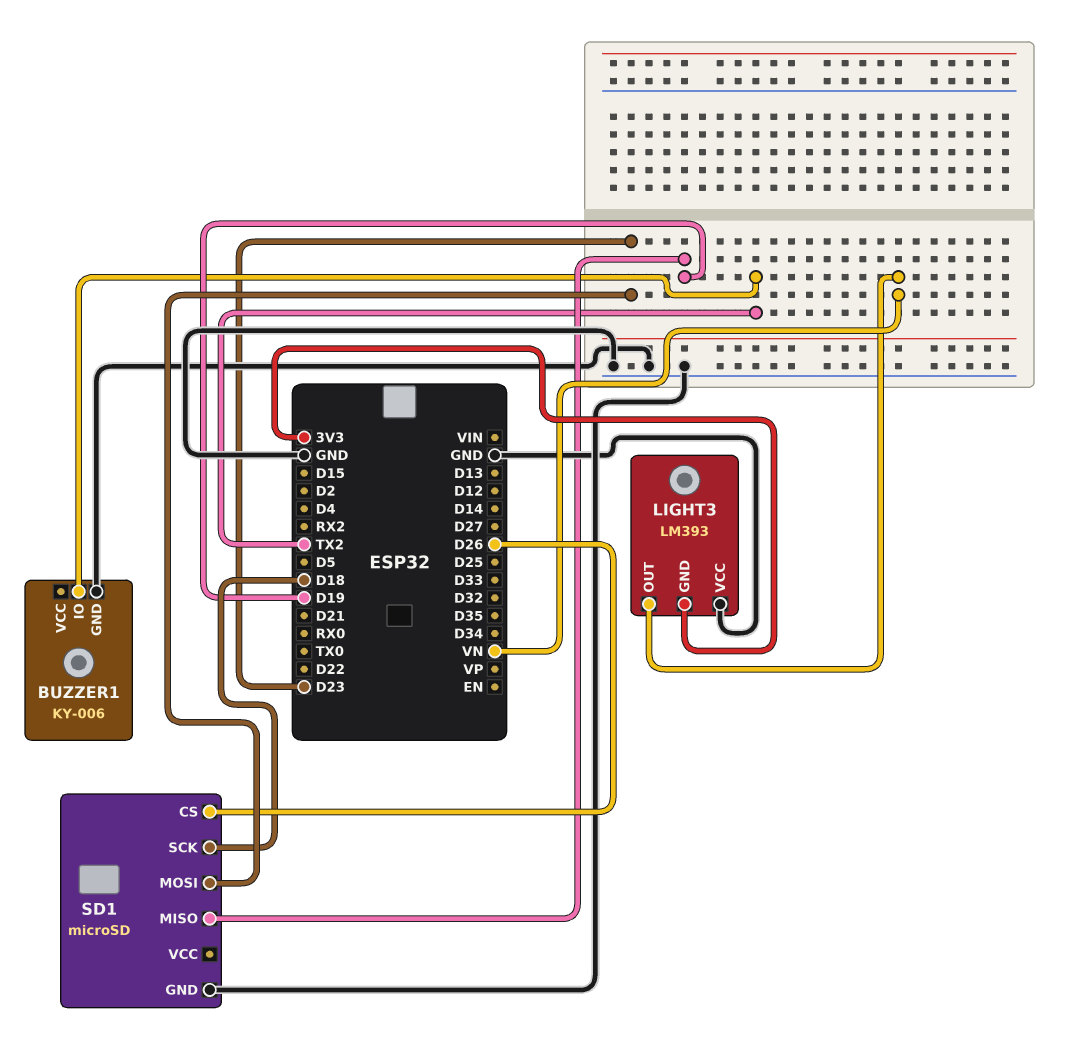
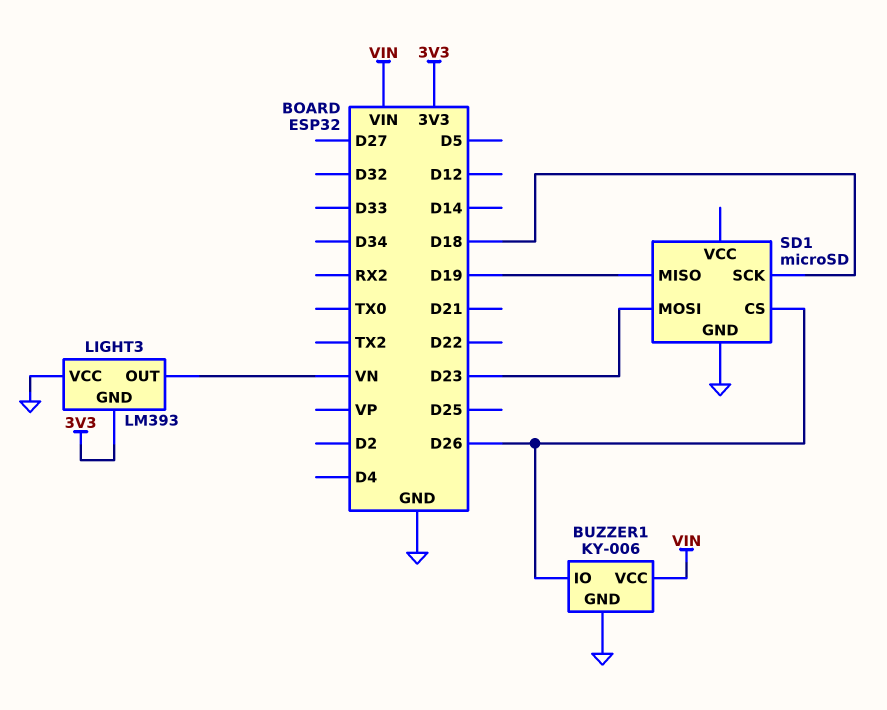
BUZZER1 pin IO: TX2 -> D26
BUZZER1 pin VCC: none -> VIN

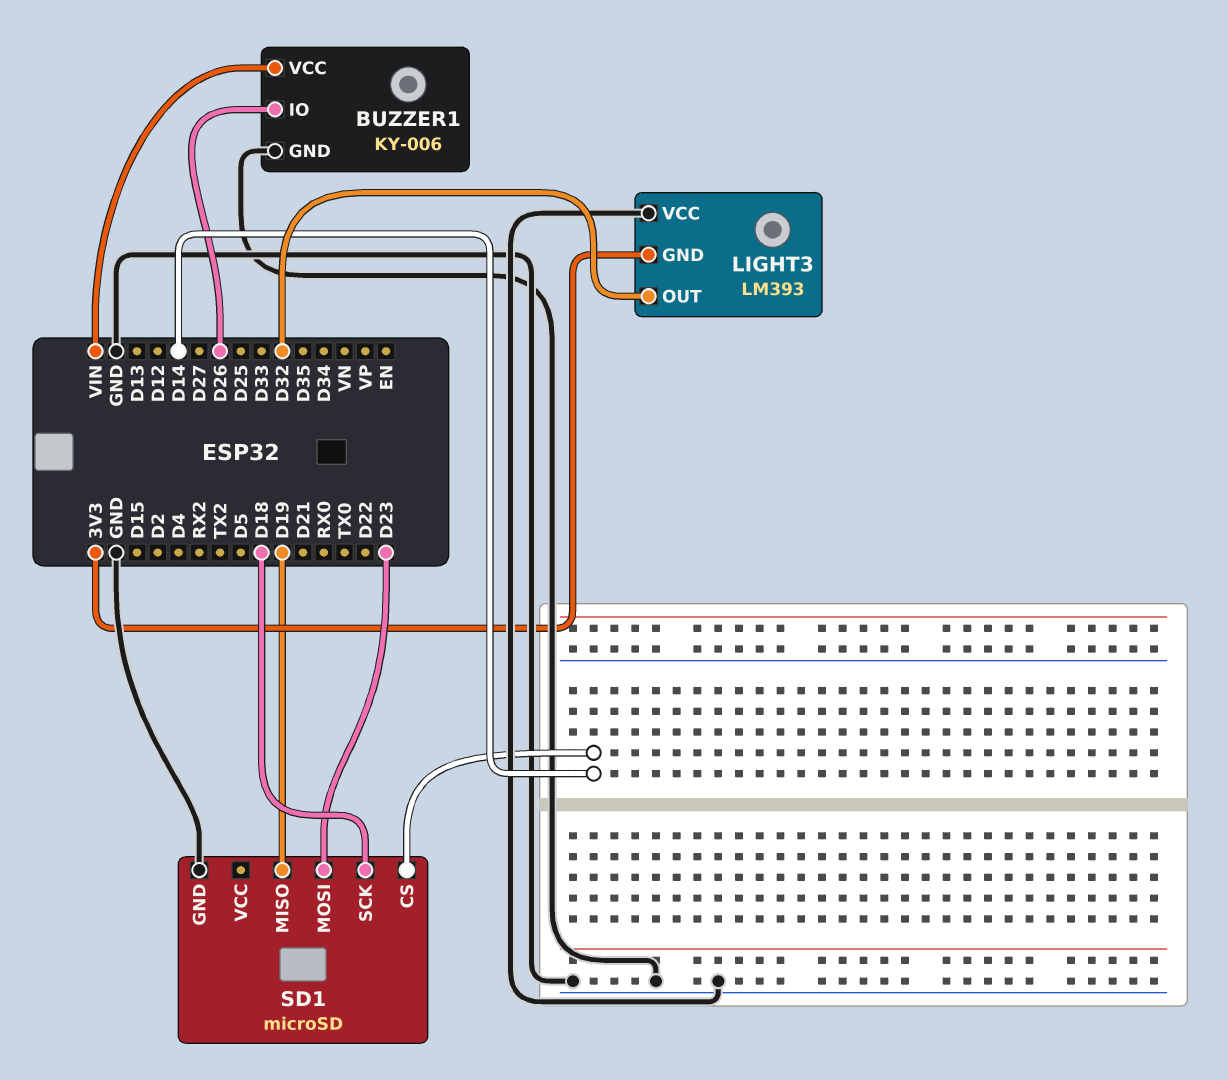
LIGHT3 pin OUT: VN -> D32
SD1 pin CS: D26 -> D14

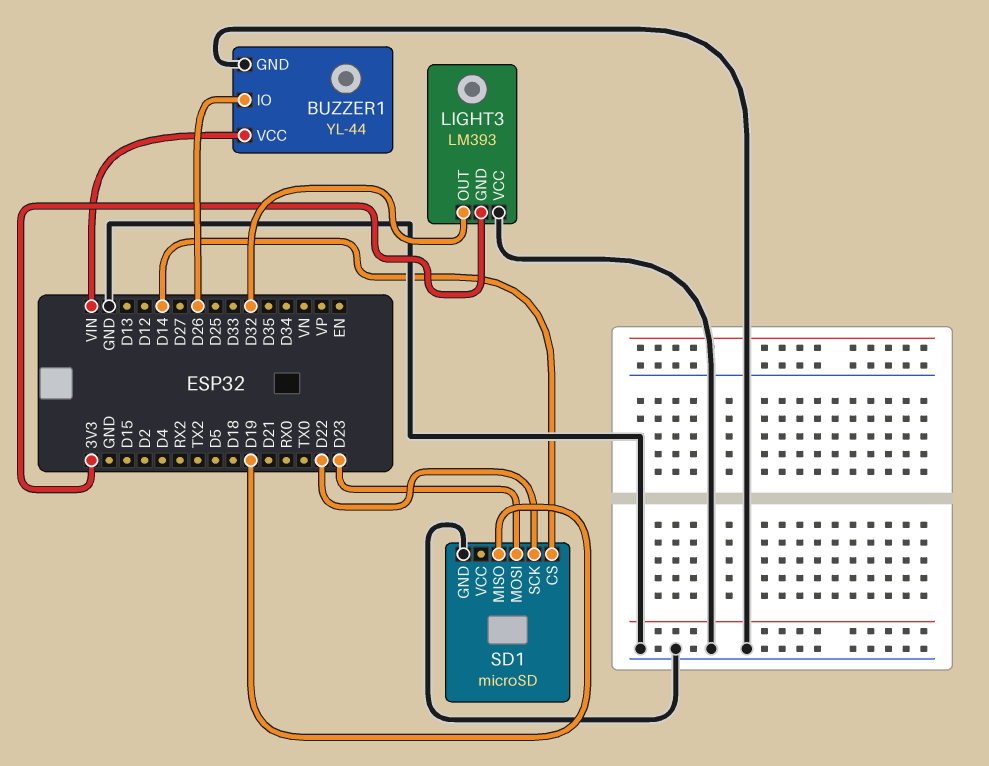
BUZZER1: KY-006 -> YL-44
SD1 pin SCK: D18 -> D22

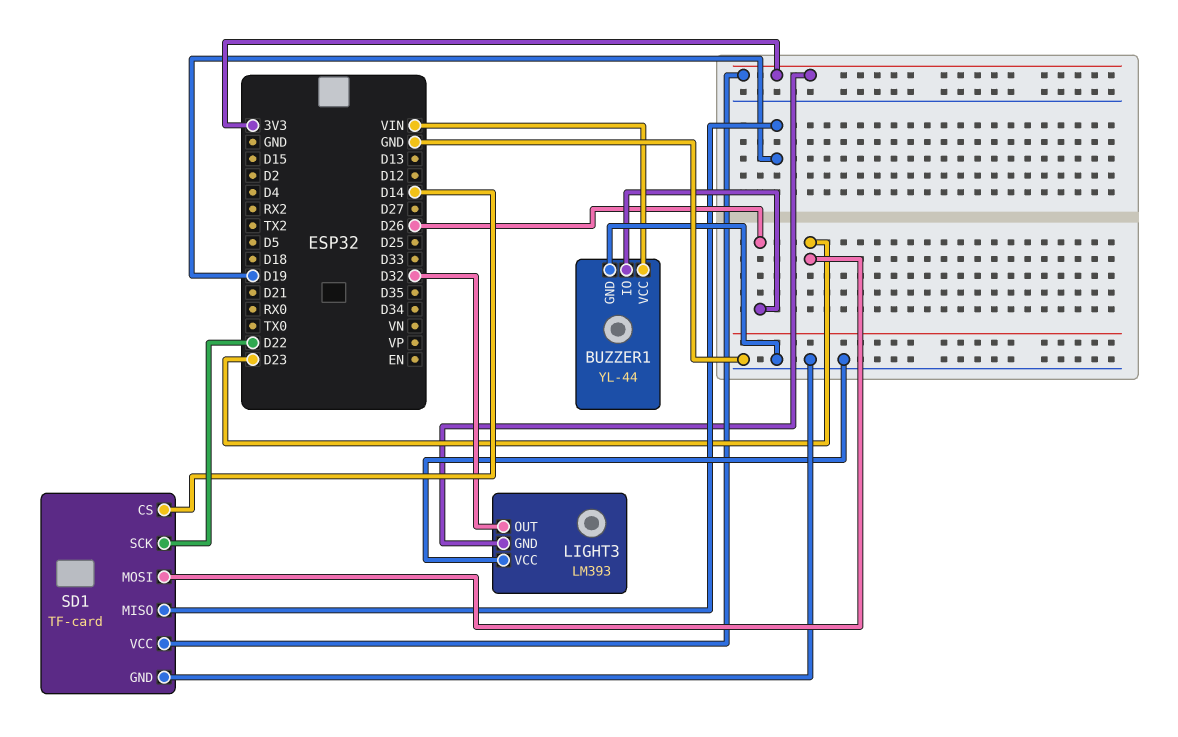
SD1: microSD -> TF-card
SD1 pin VCC: none -> 3V3

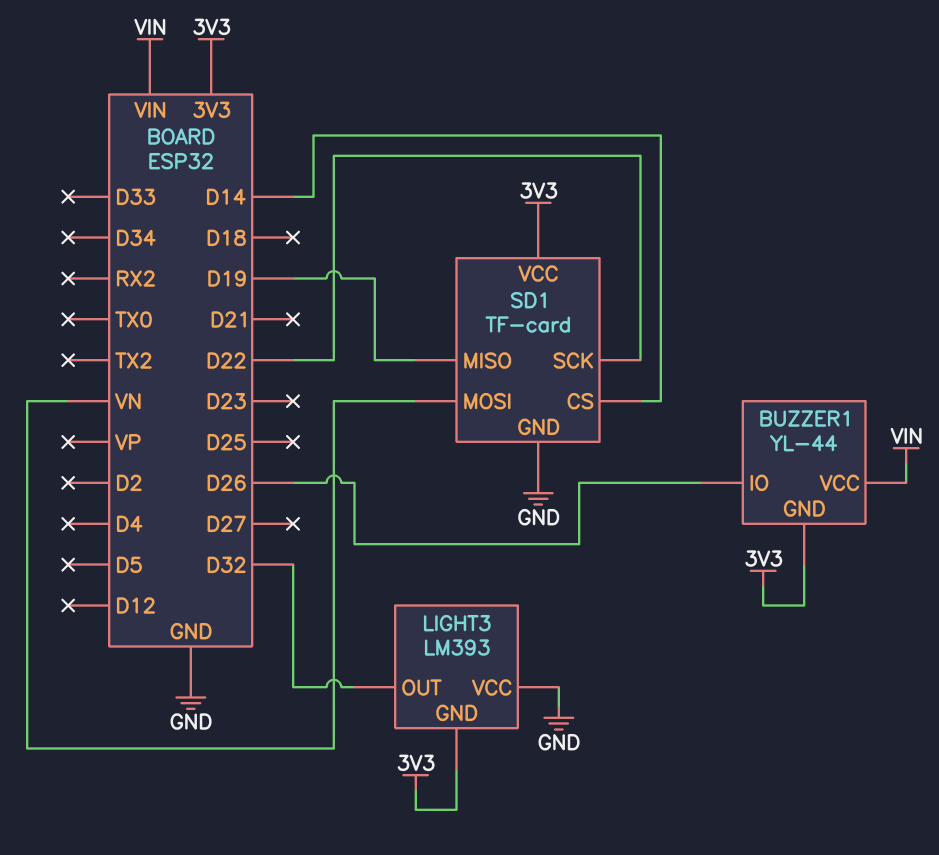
BUZZER1 pin GND: GND -> 3V3
SD1 pin MOSI: D23 -> VN

